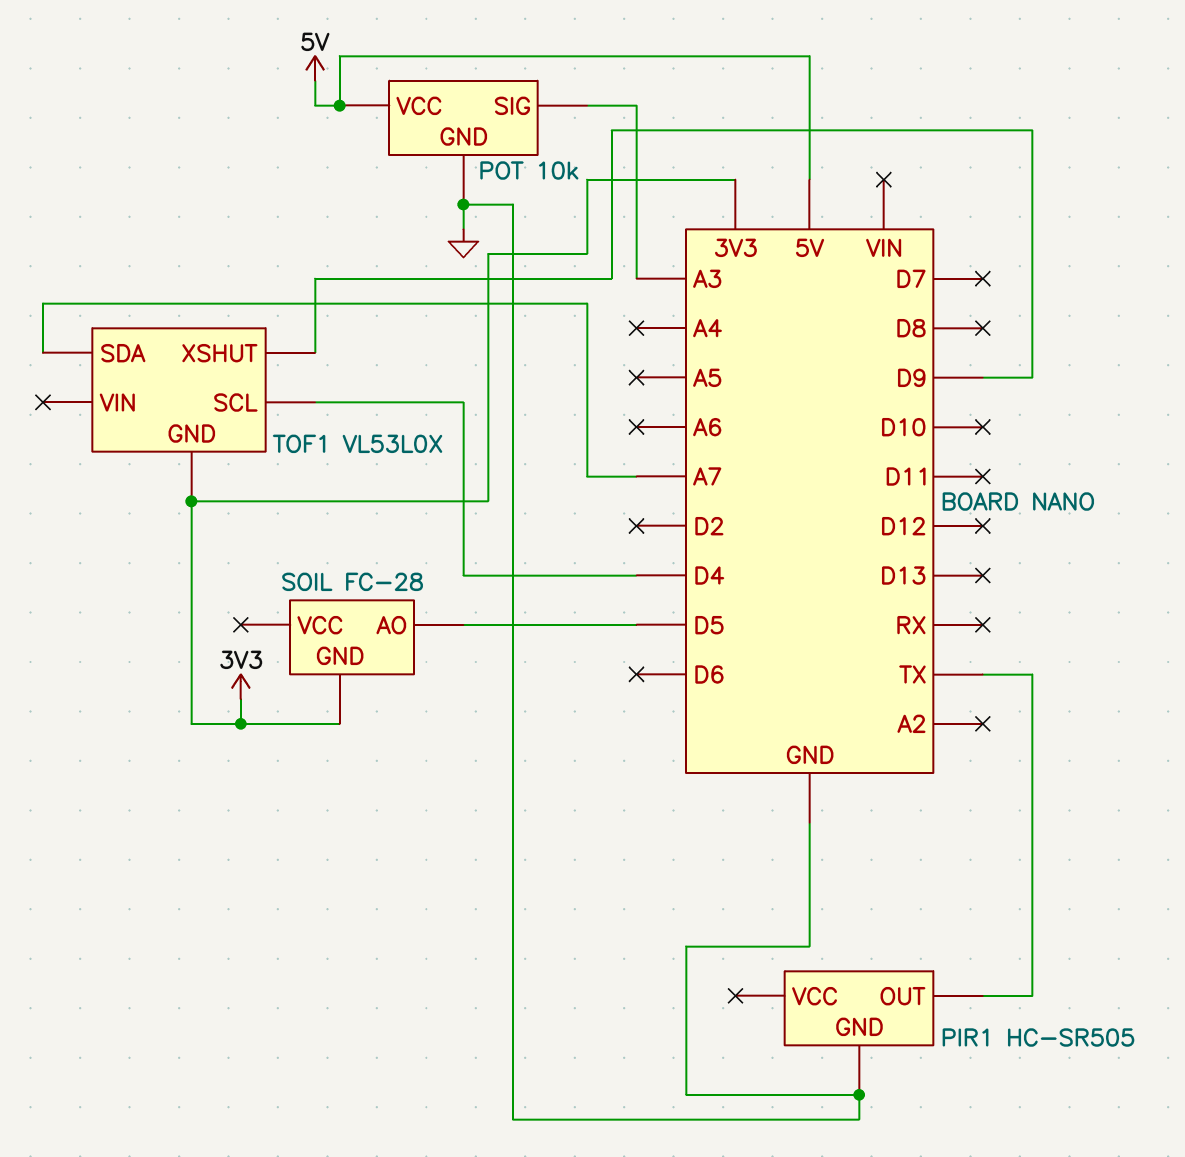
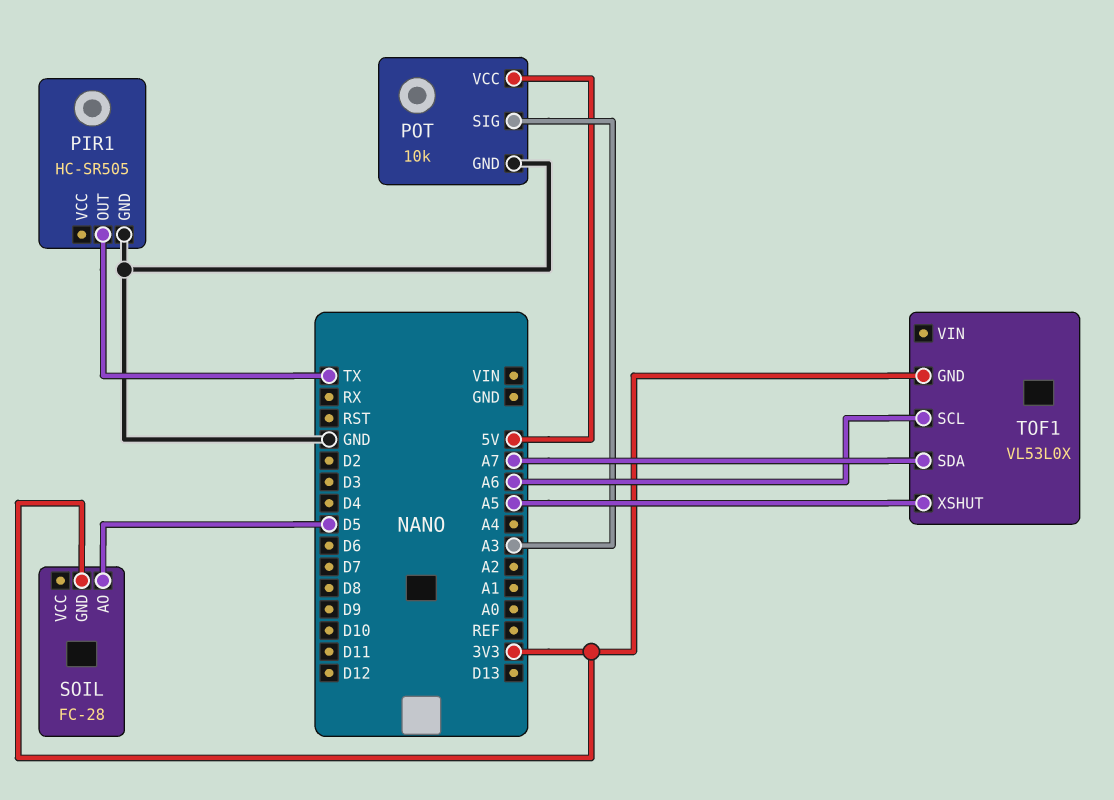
TOF1 pin SCL: D4 -> A6
TOF1 pin XSHUT: D9 -> A5

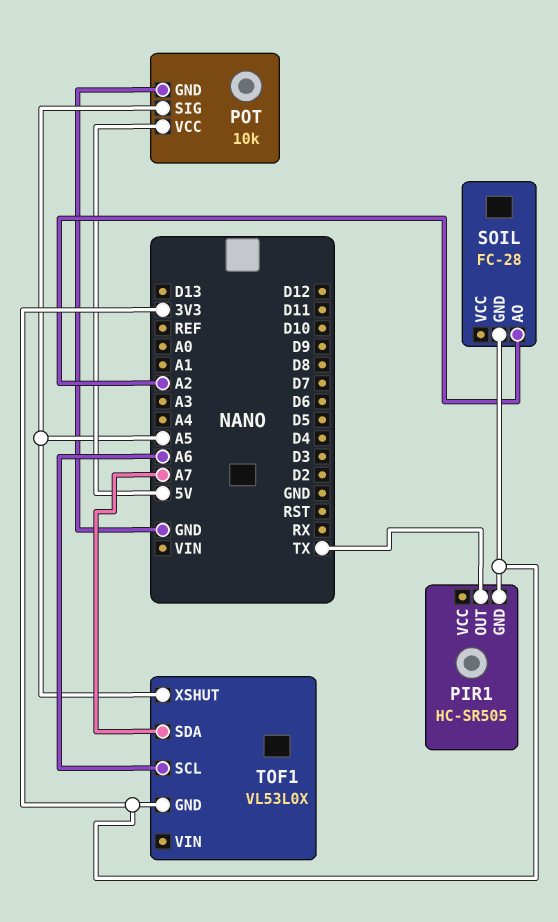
PIR1 pin GND: GND -> 3V3
POT pin SIG: A3 -> A5
SOIL pin AO: D5 -> A2

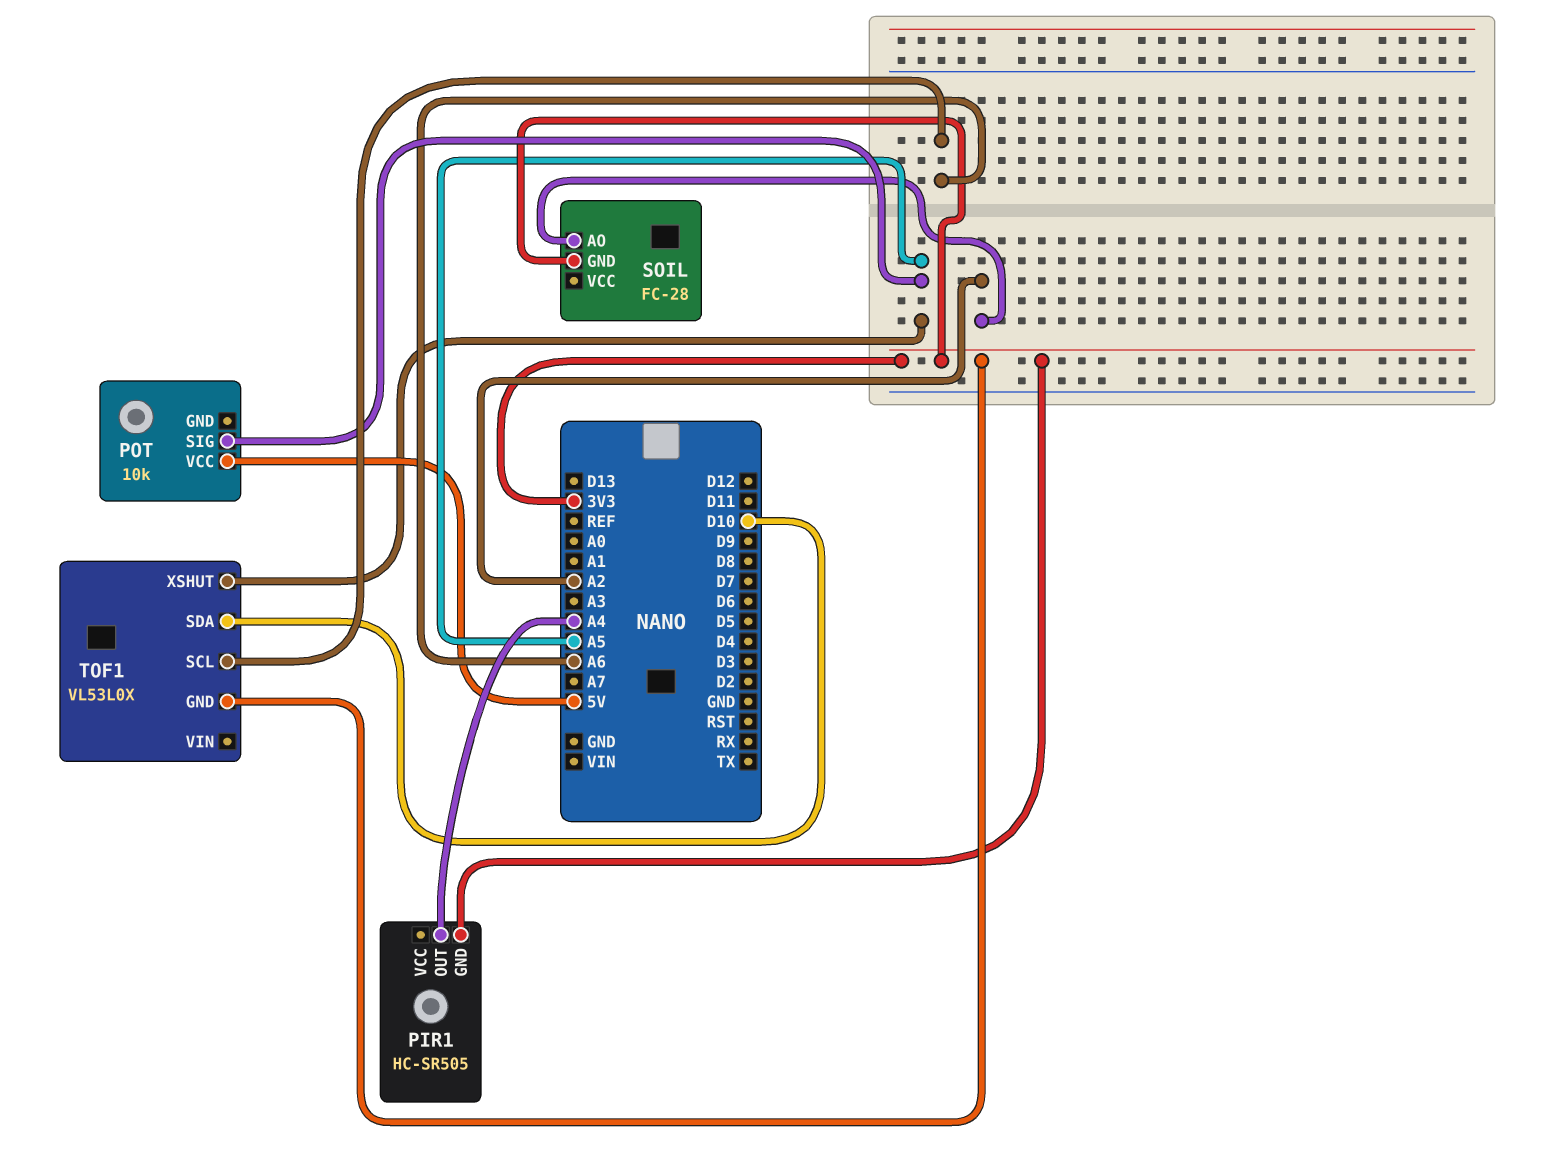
PIR1 pin OUT: TX -> A4
POT pin GND: GND -> none
TOF1 pin SDA: A7 -> D10

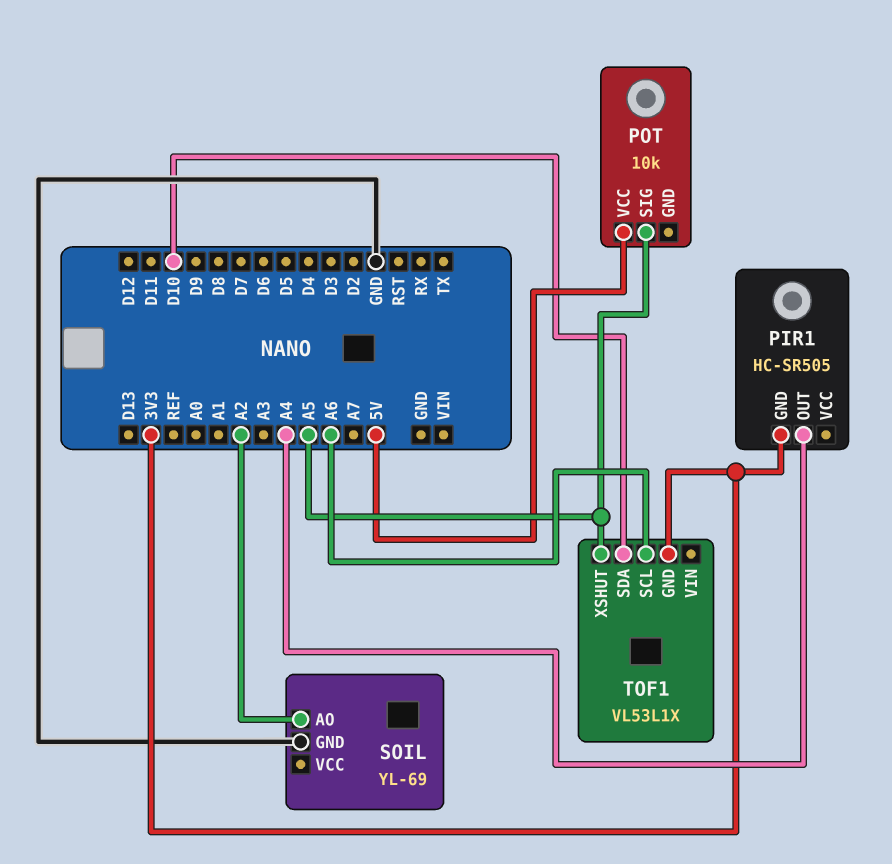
SOIL: FC-28 -> YL-69
SOIL pin GND: 3V3 -> GND
TOF1: VL53L0X -> VL53L1X

